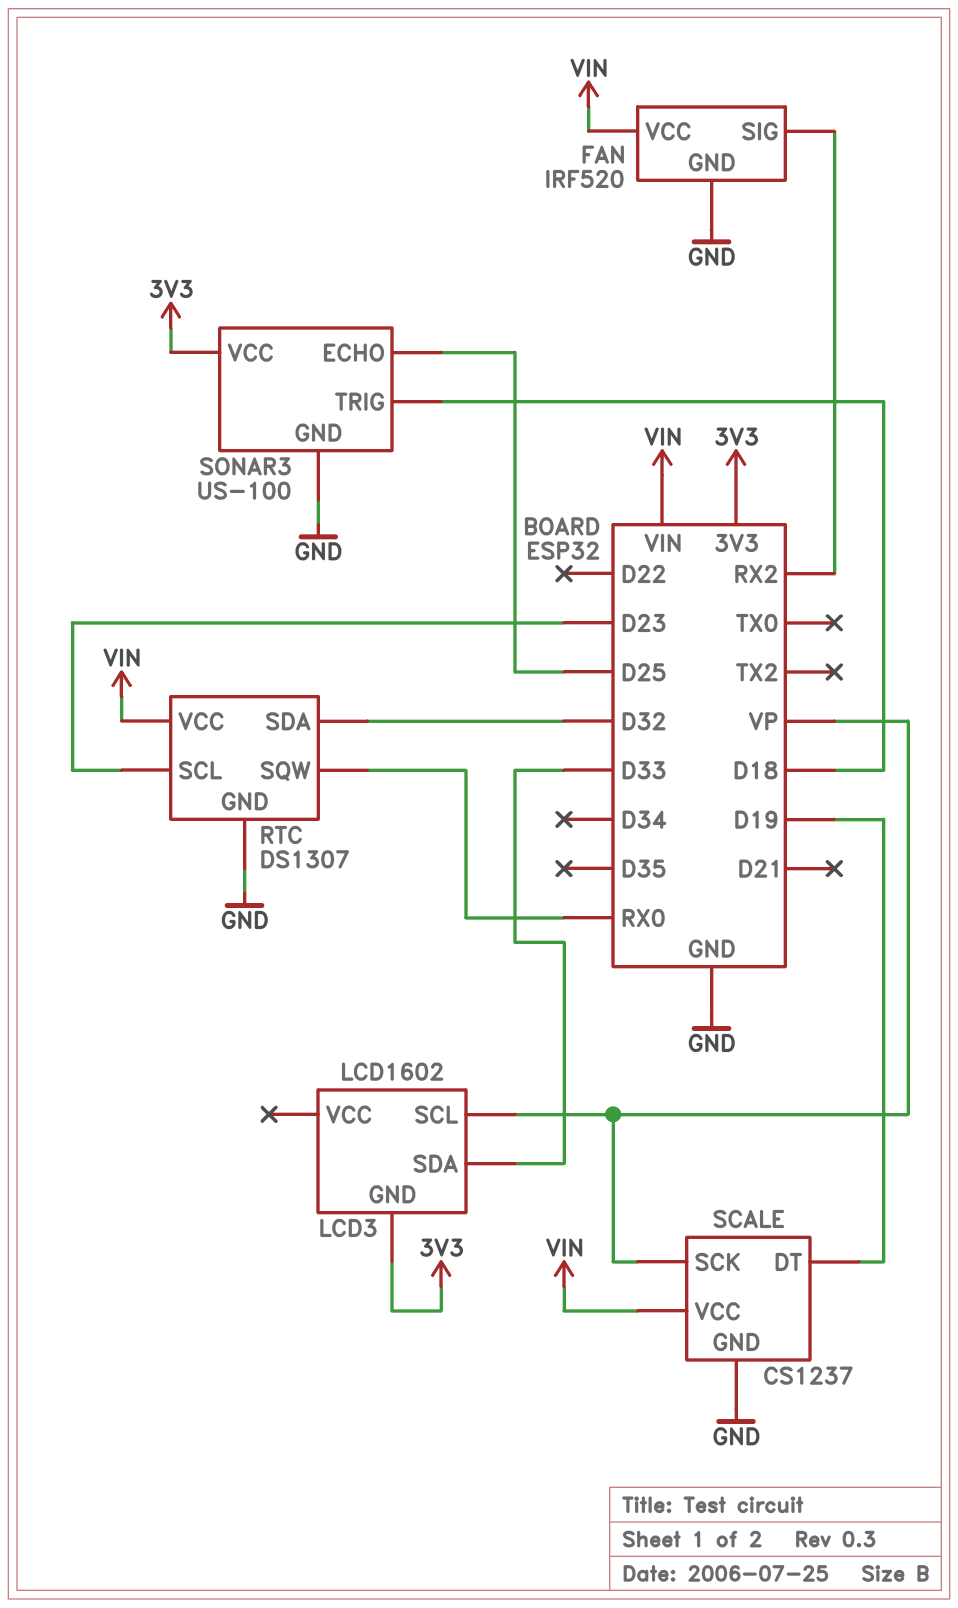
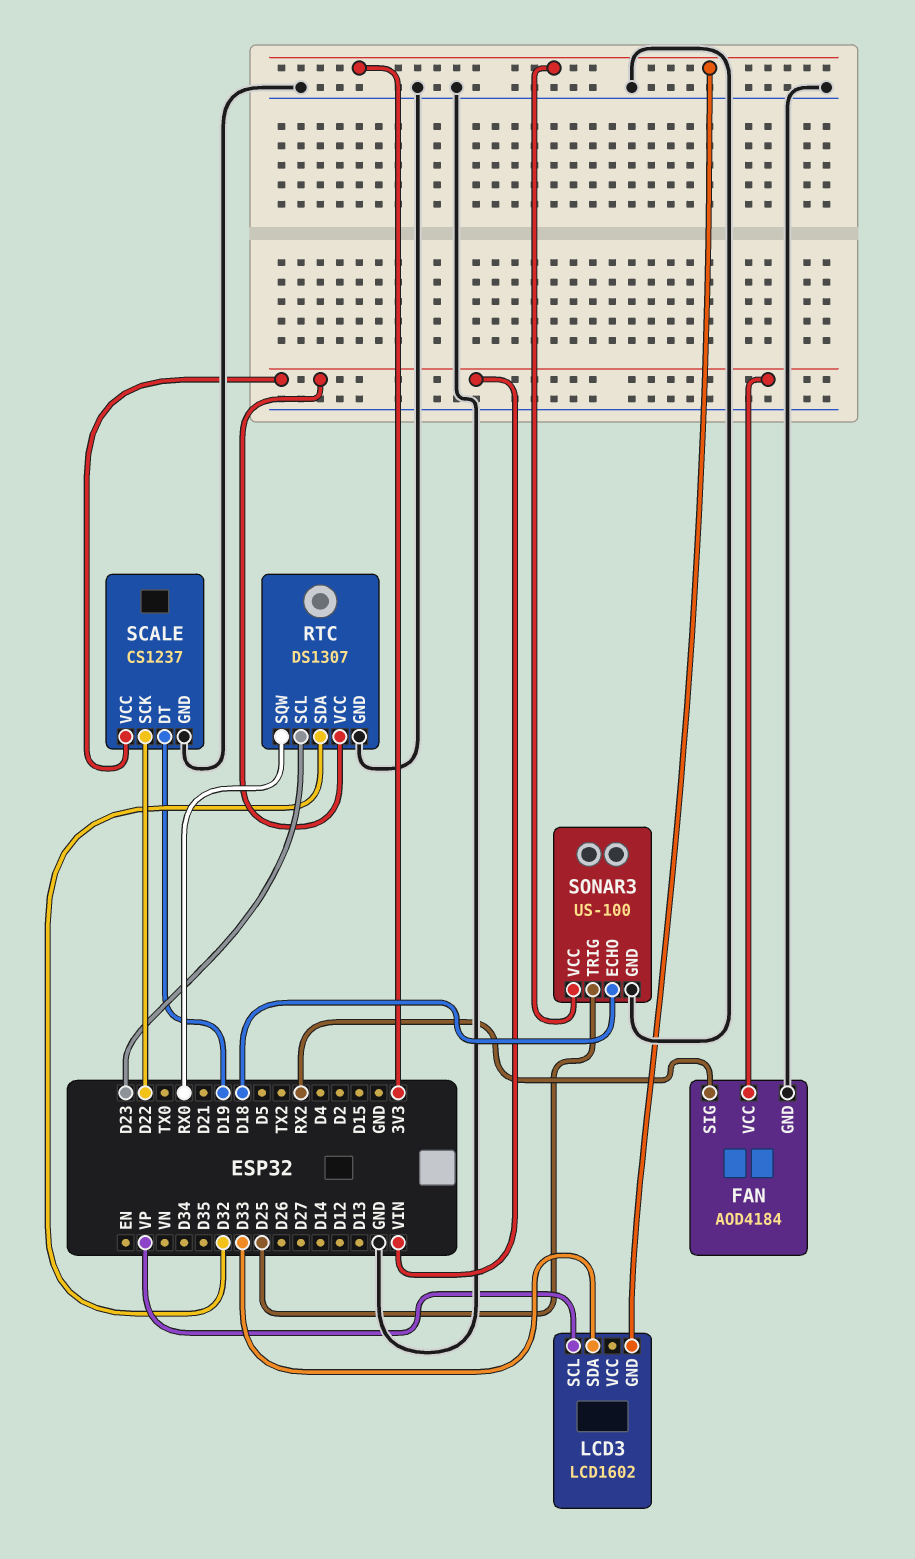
FAN: IRF520 -> AOD4184
SCALE pin SCK: VP -> D22
SONAR3 pin ECHO: D25 -> D18
SONAR3 pin TRIG: D18 -> D25

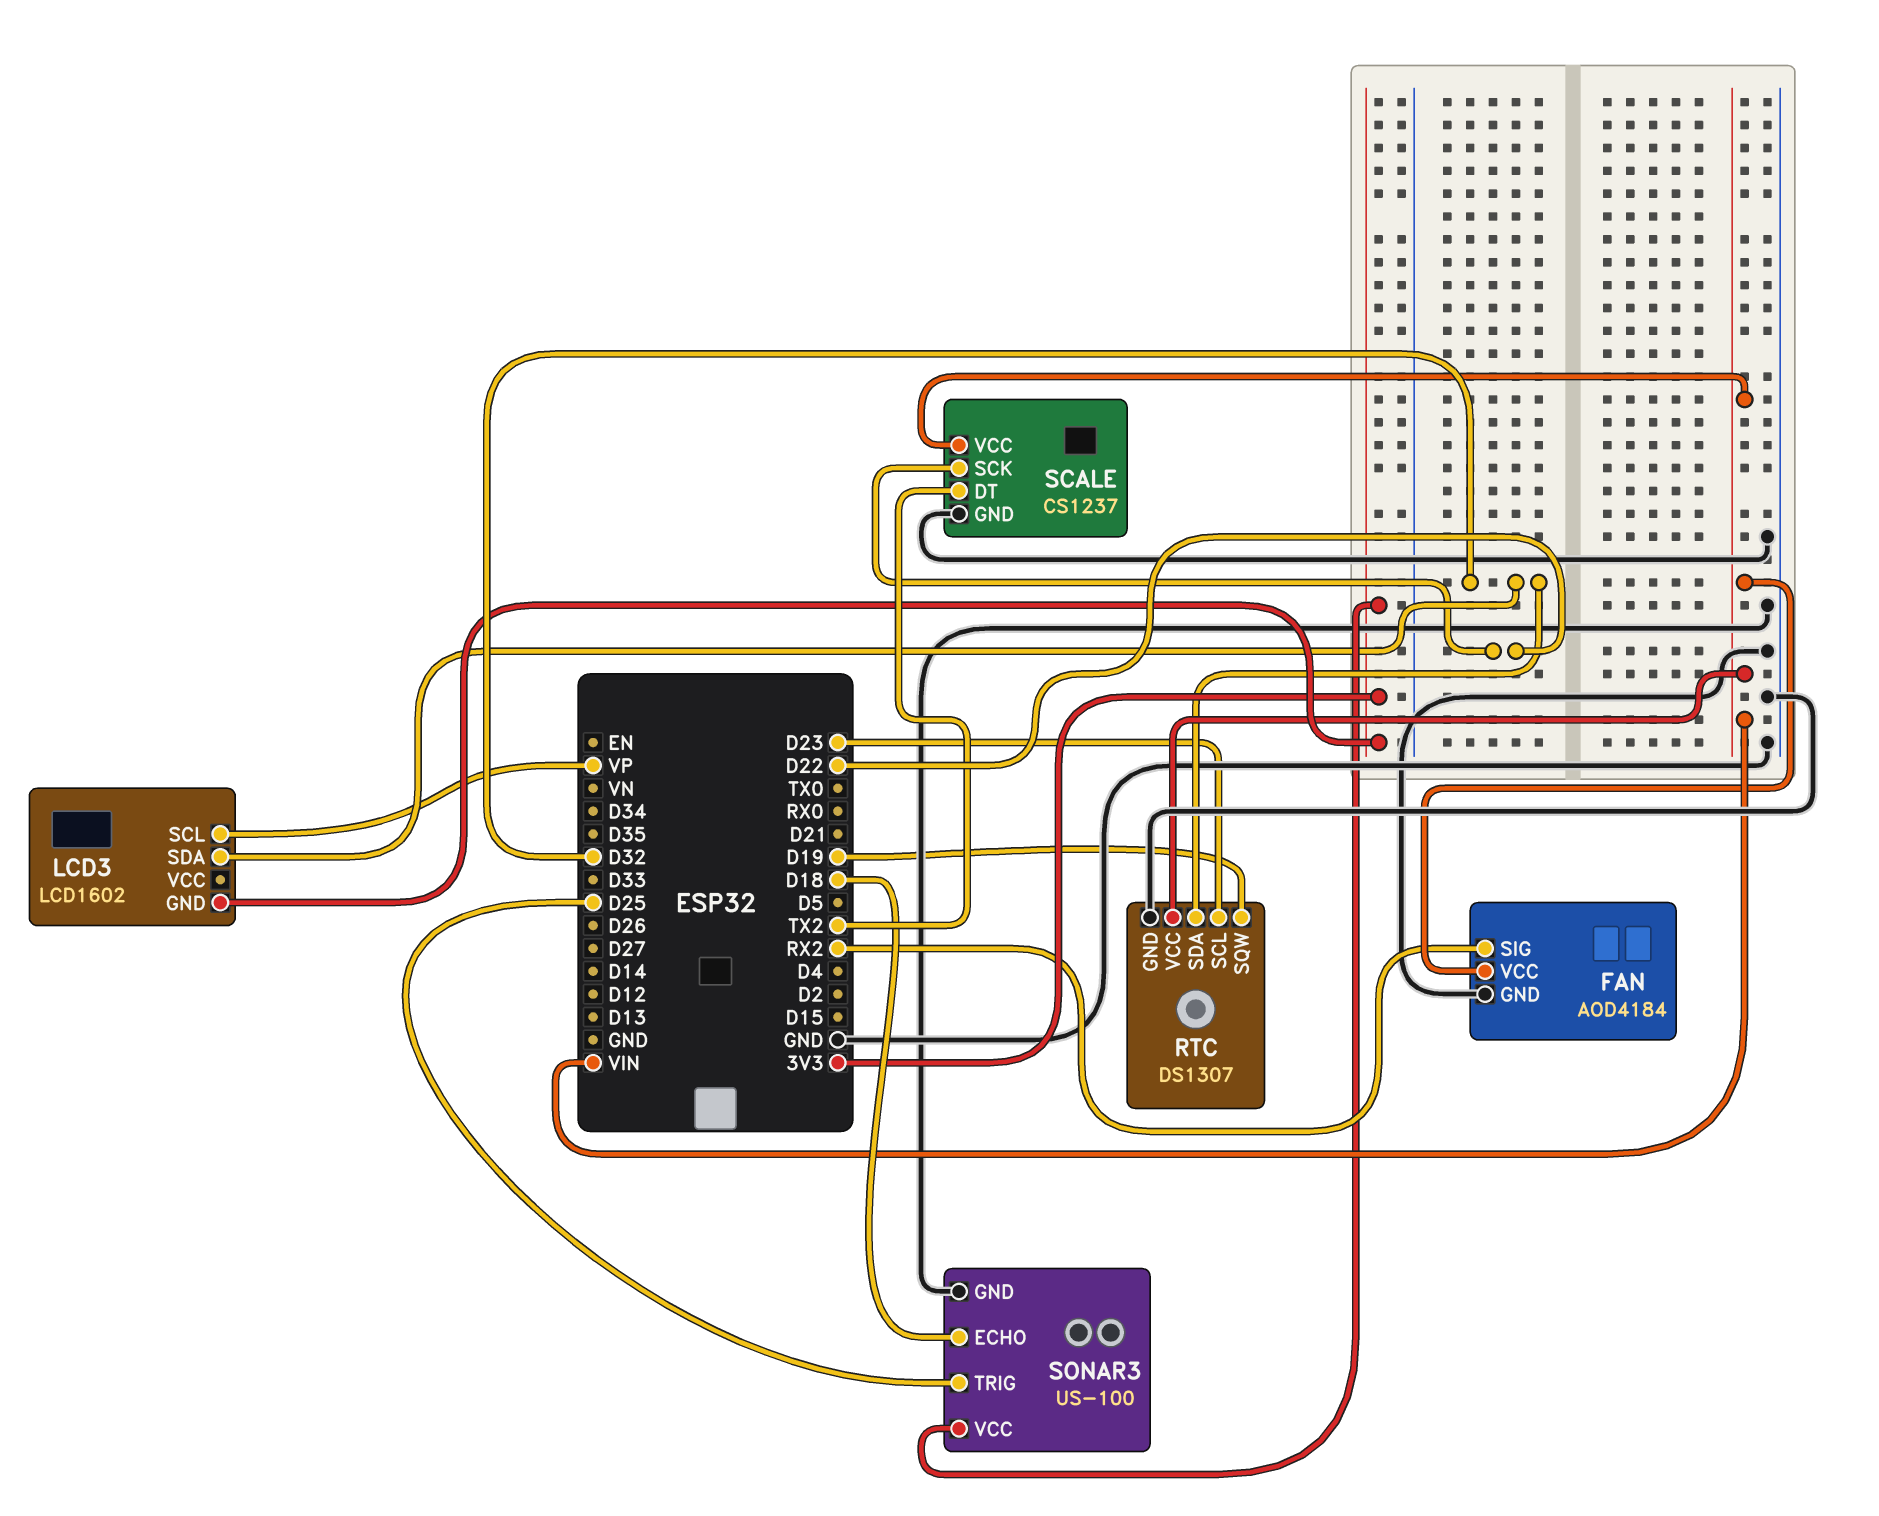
LCD3 pin SDA: D33 -> D32
RTC pin SQW: RX0 -> D19
SCALE pin DT: D19 -> TX2

